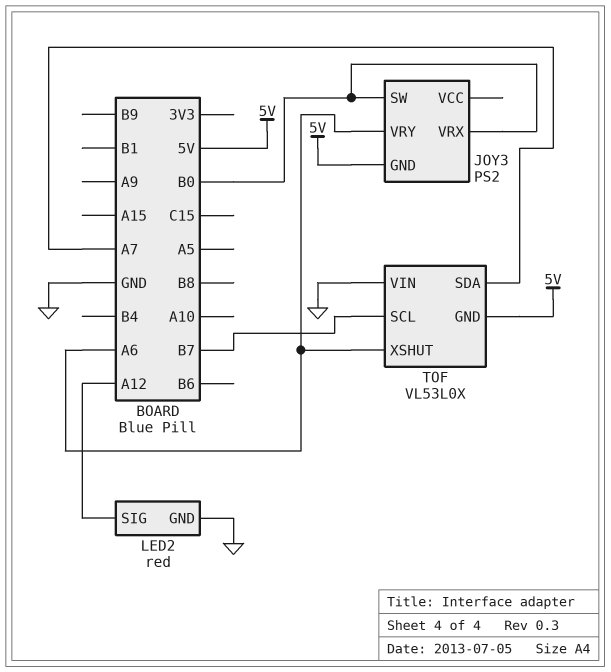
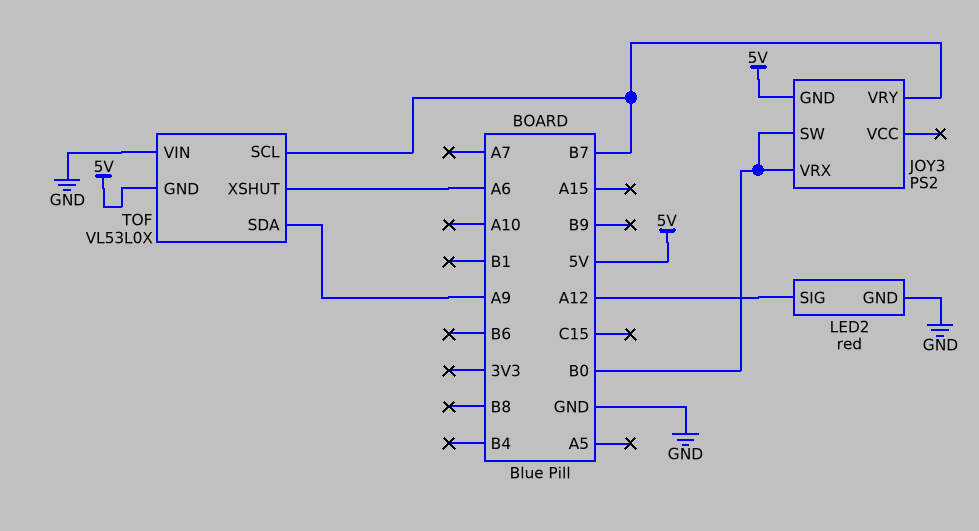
JOY3 pin VRY: A6 -> B7
TOF pin SDA: A7 -> A9

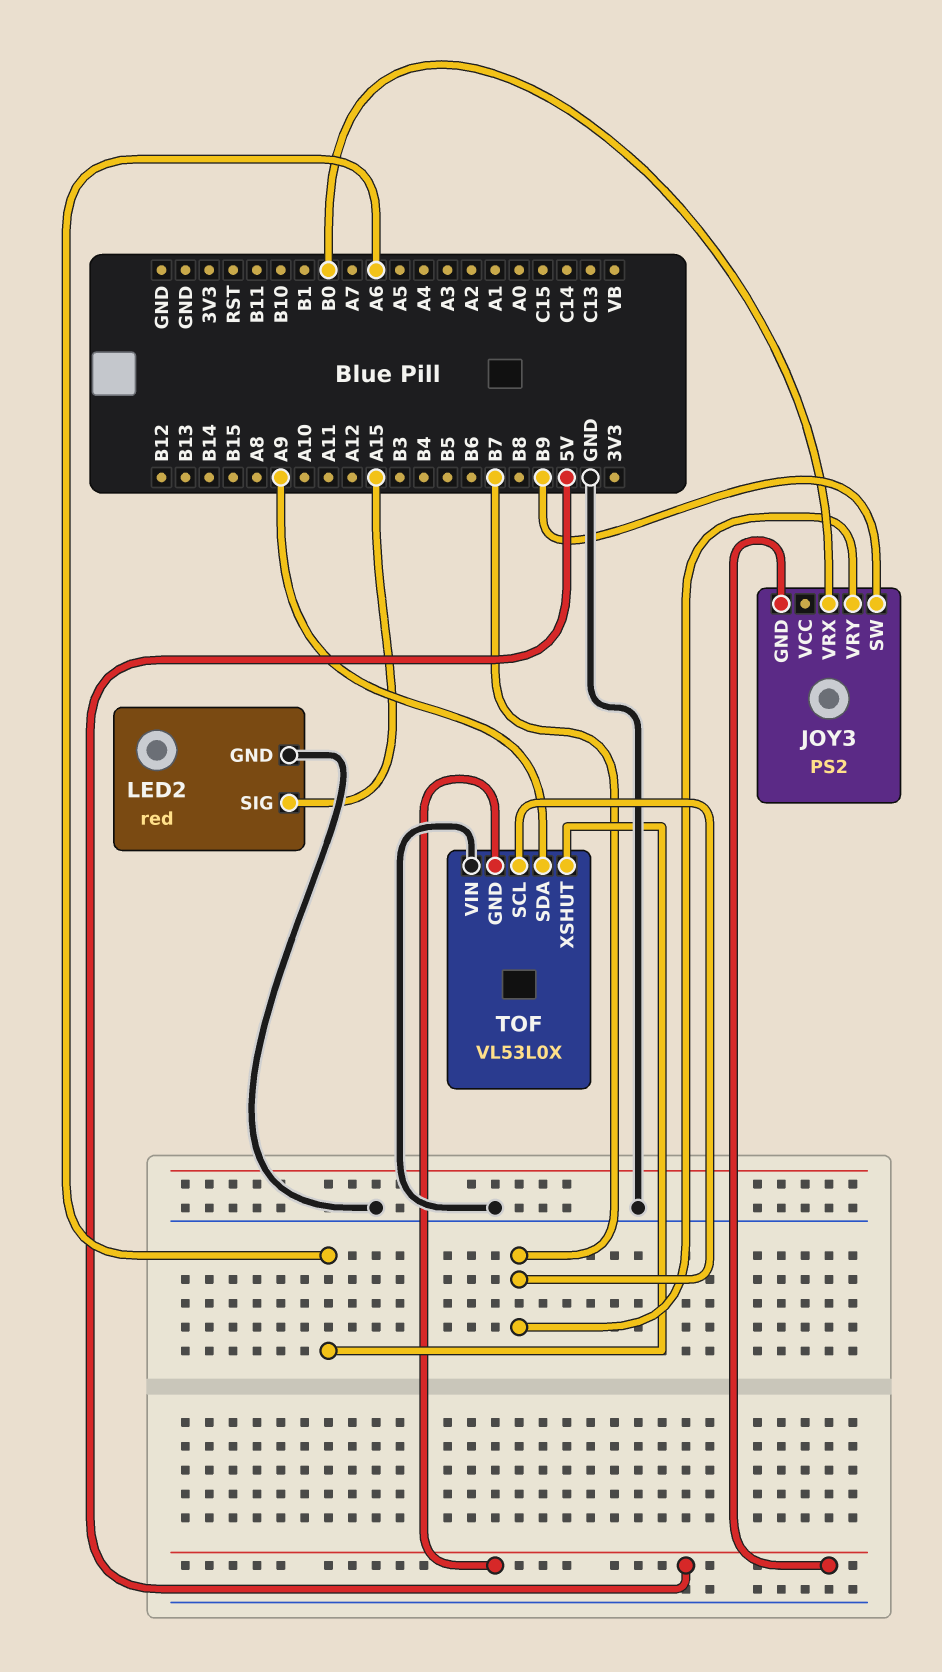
JOY3 pin SW: B0 -> B9
LED2 pin SIG: A12 -> A15

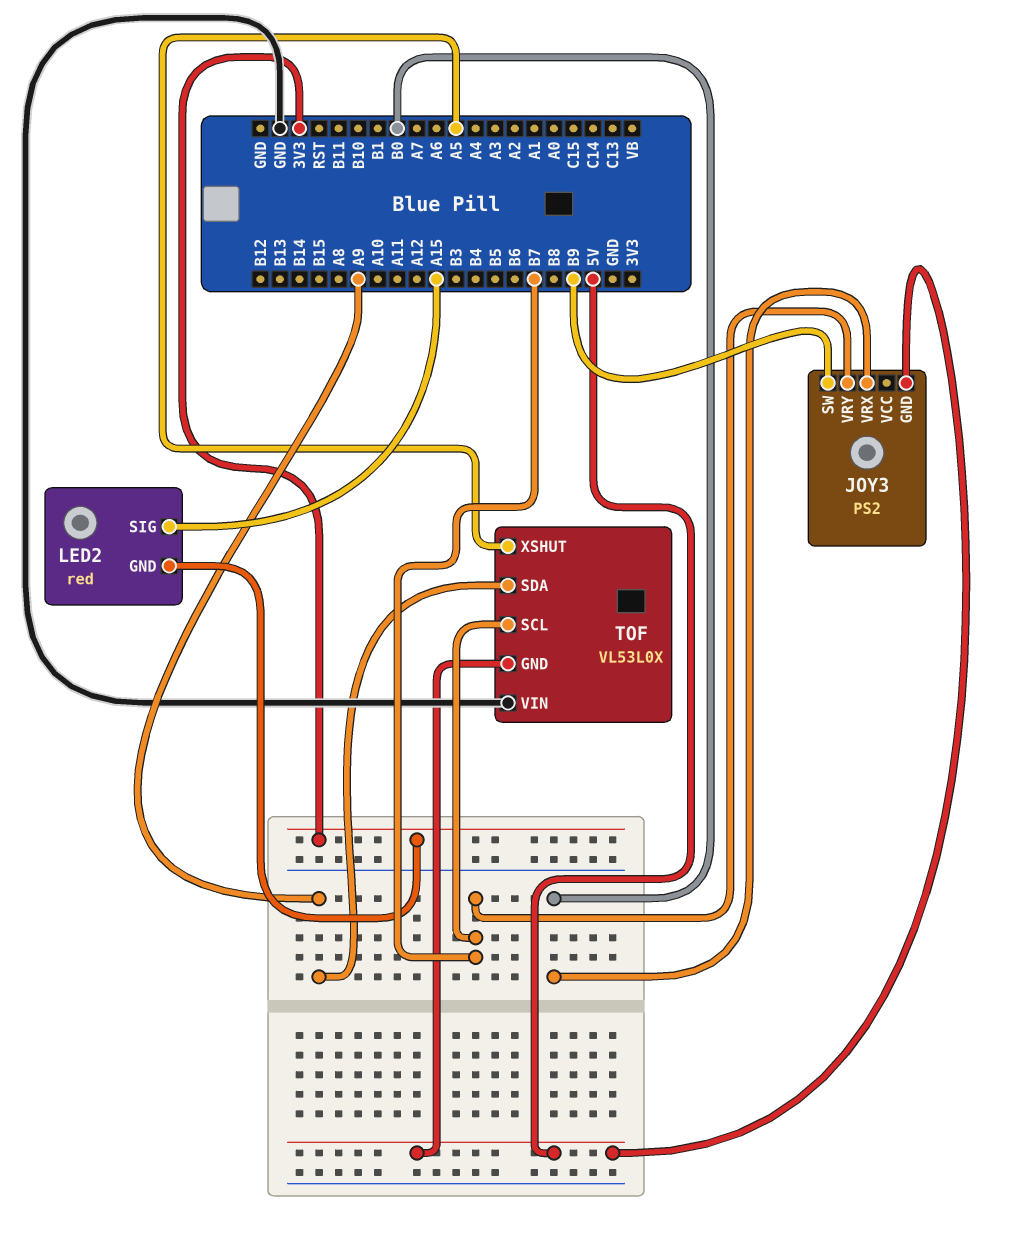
LED2 pin GND: GND -> 3V3
TOF pin XSHUT: A6 -> A5

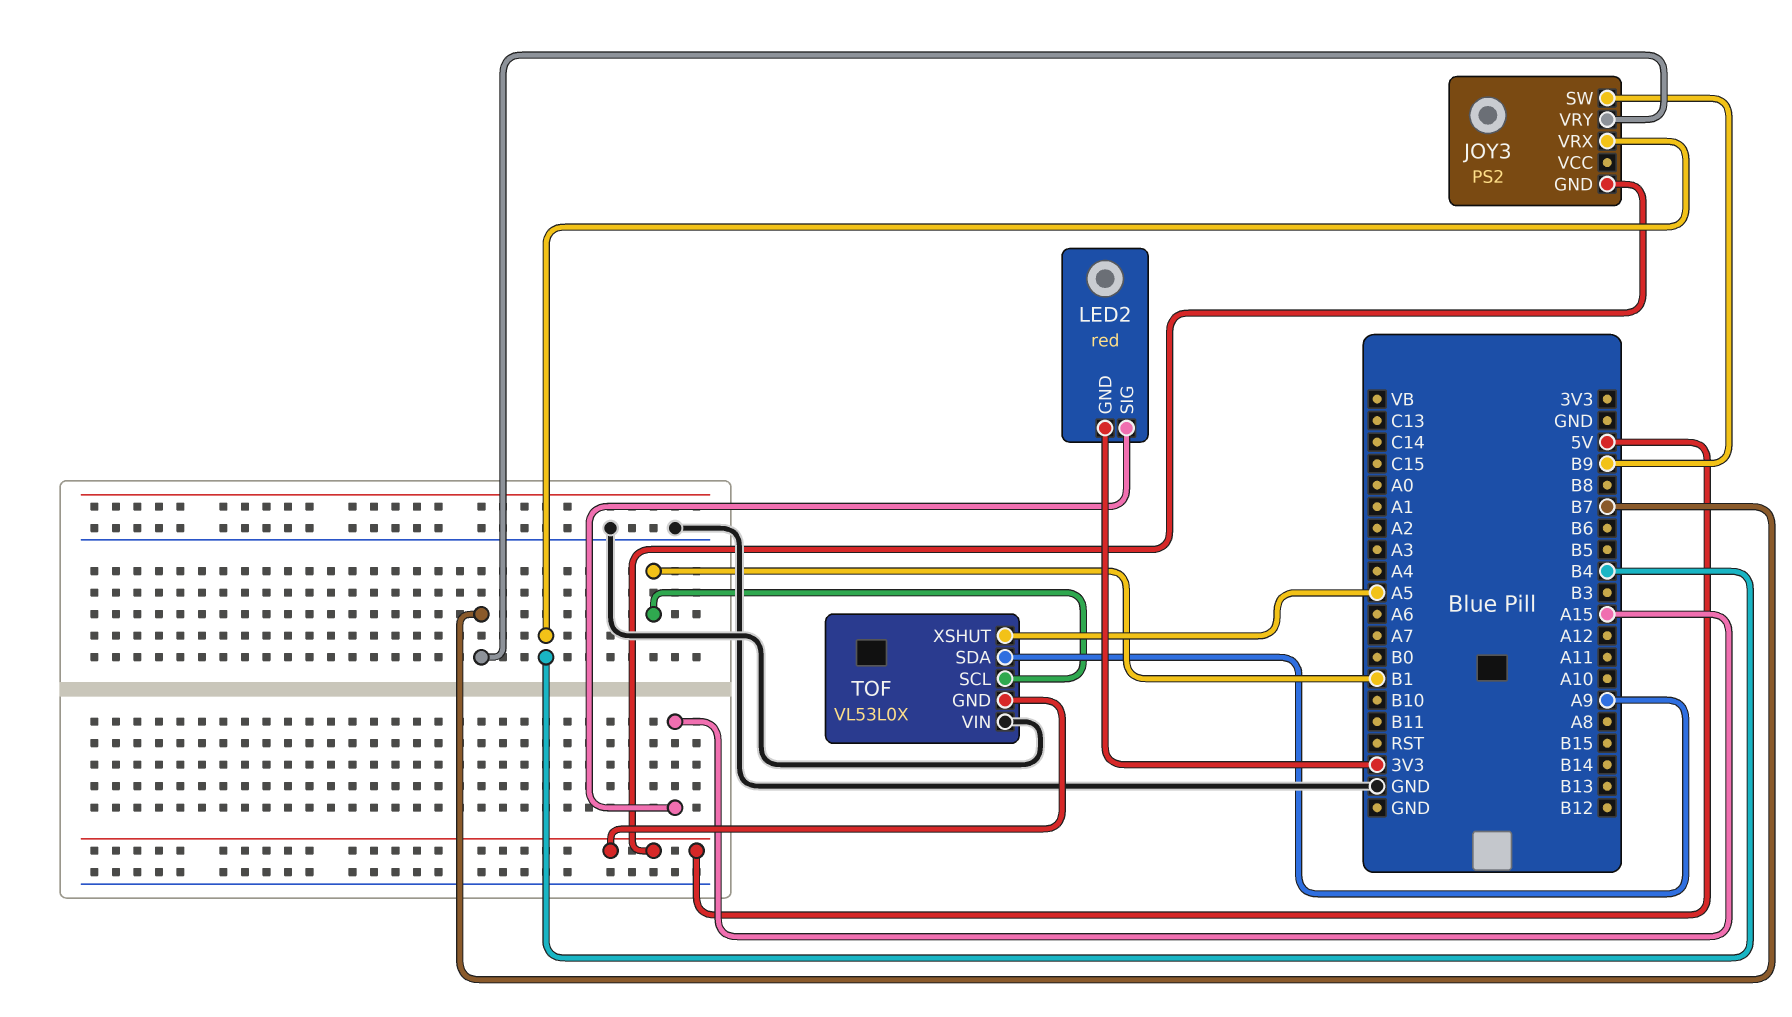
JOY3 pin VRX: B0 -> B4
TOF pin SCL: B7 -> B1

